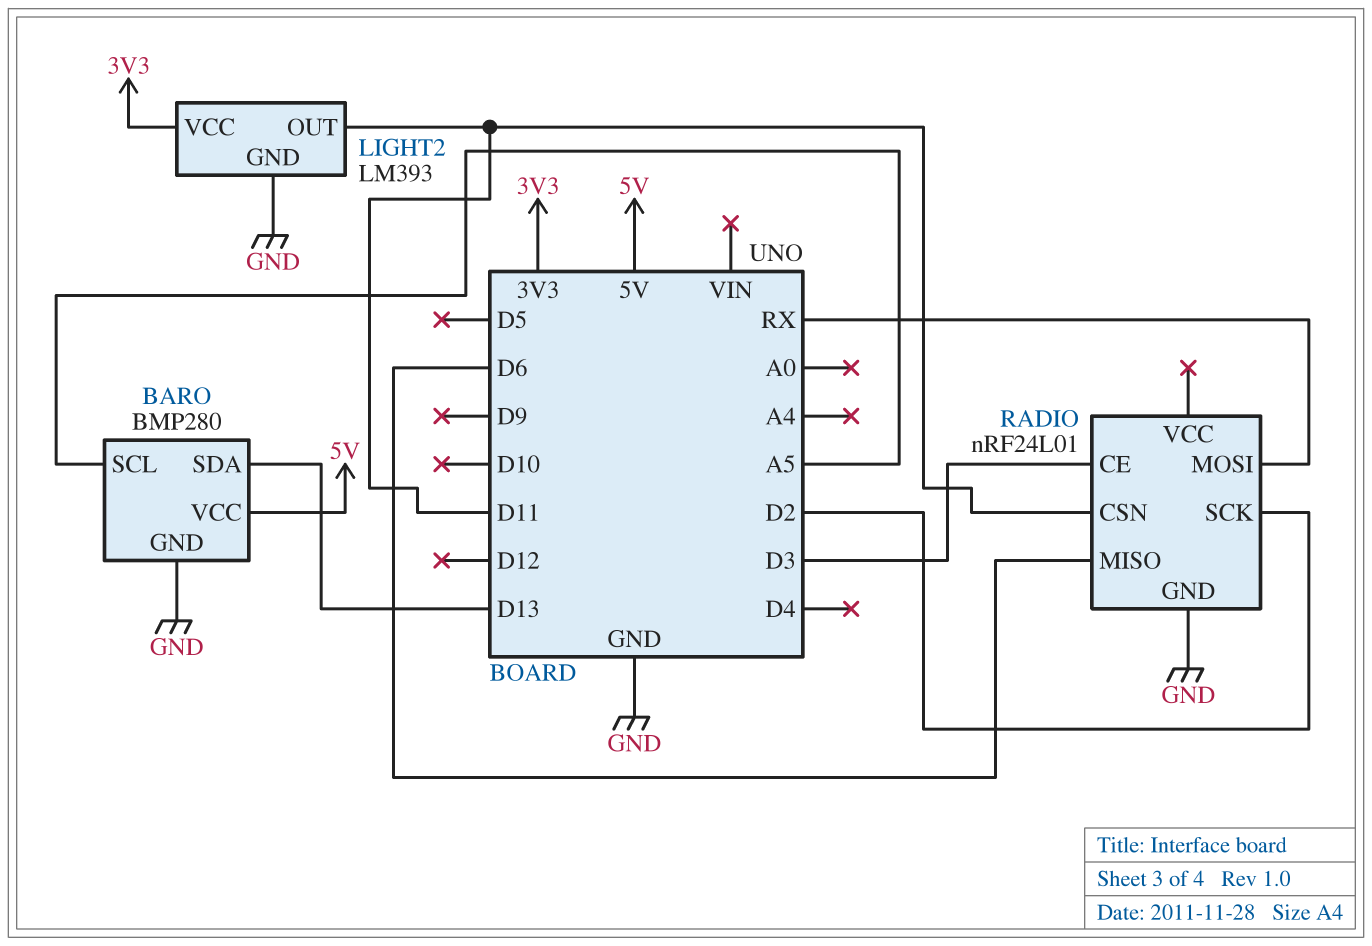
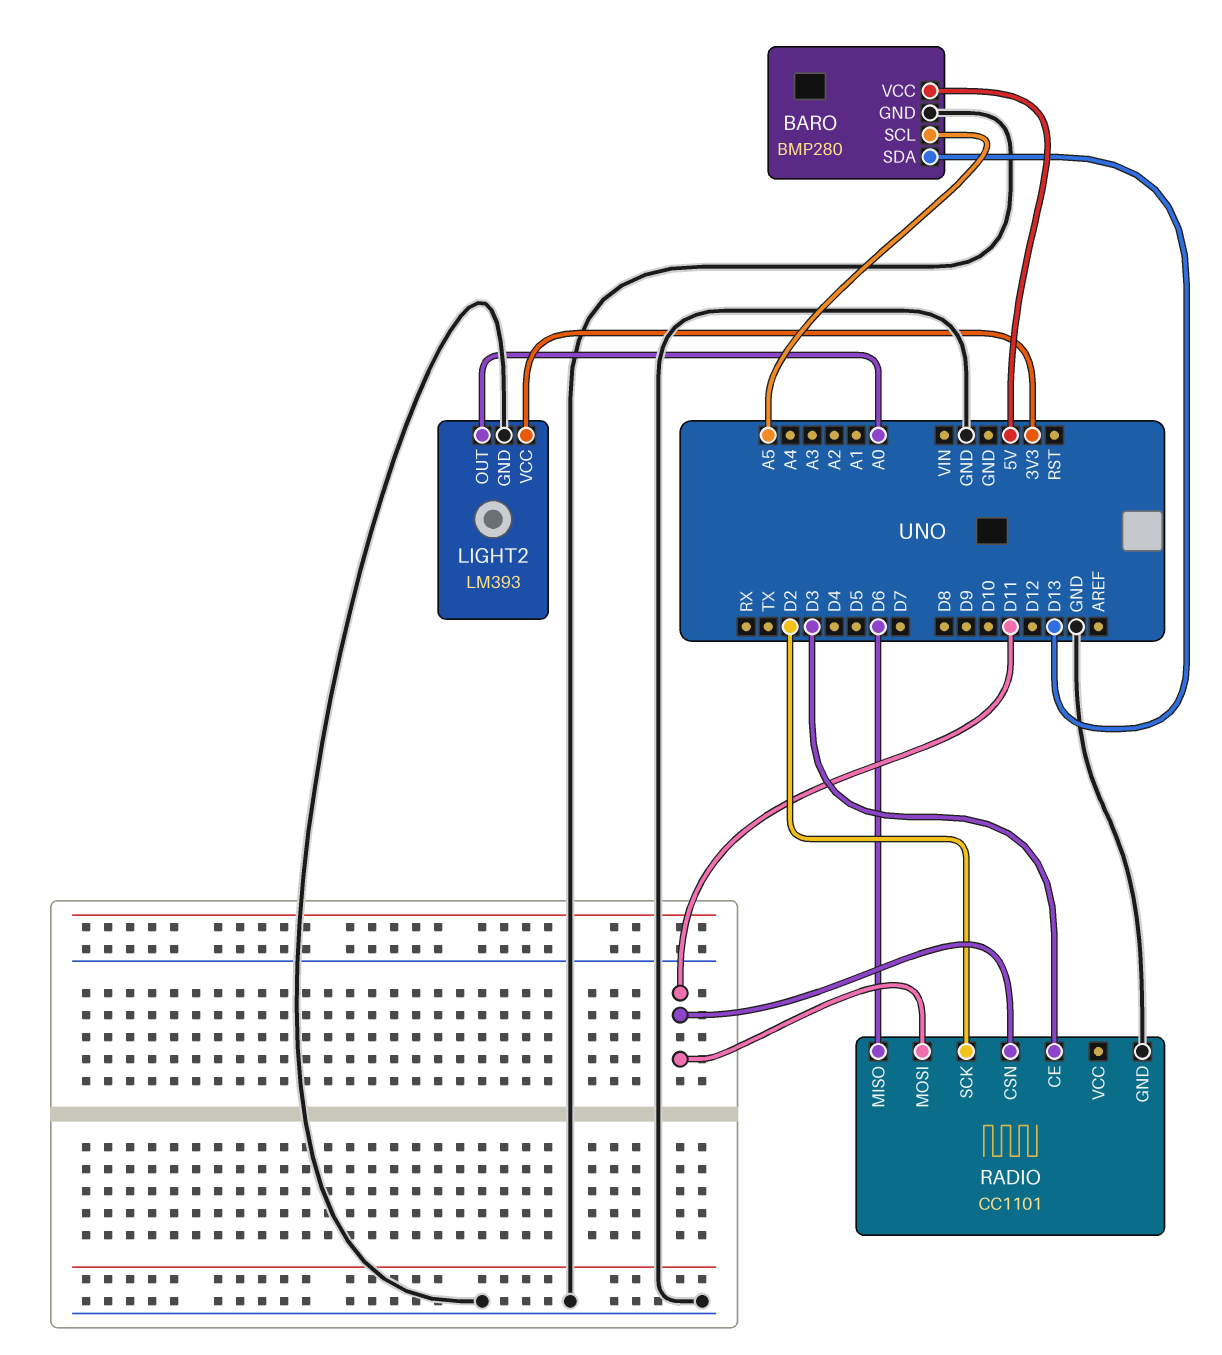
LIGHT2 pin OUT: D11 -> A0
RADIO: nRF24L01 -> CC1101
RADIO pin MOSI: RX -> D11

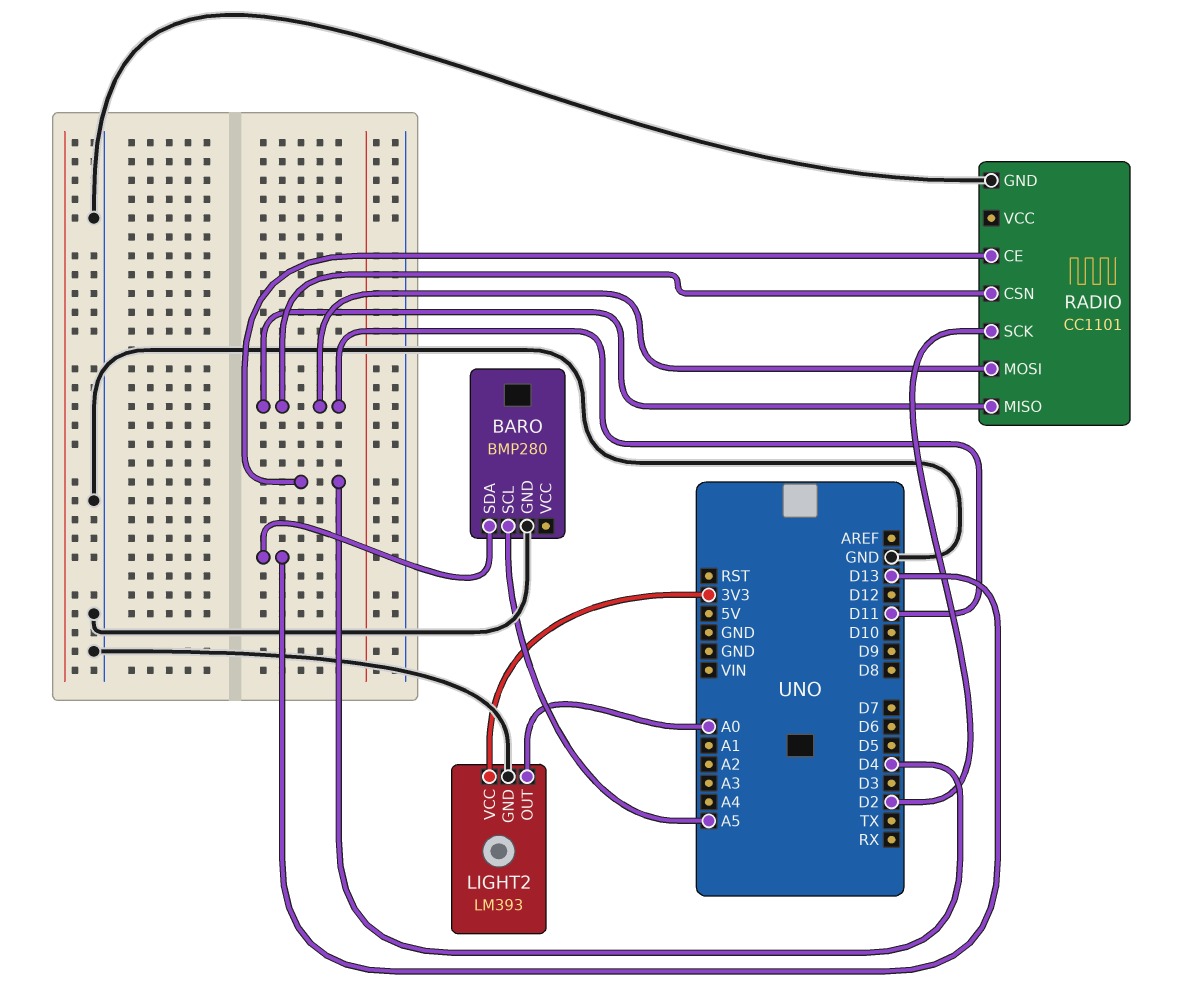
BARO pin VCC: 5V -> none
RADIO pin CE: D3 -> D4
RADIO pin MISO: D6 -> D11

